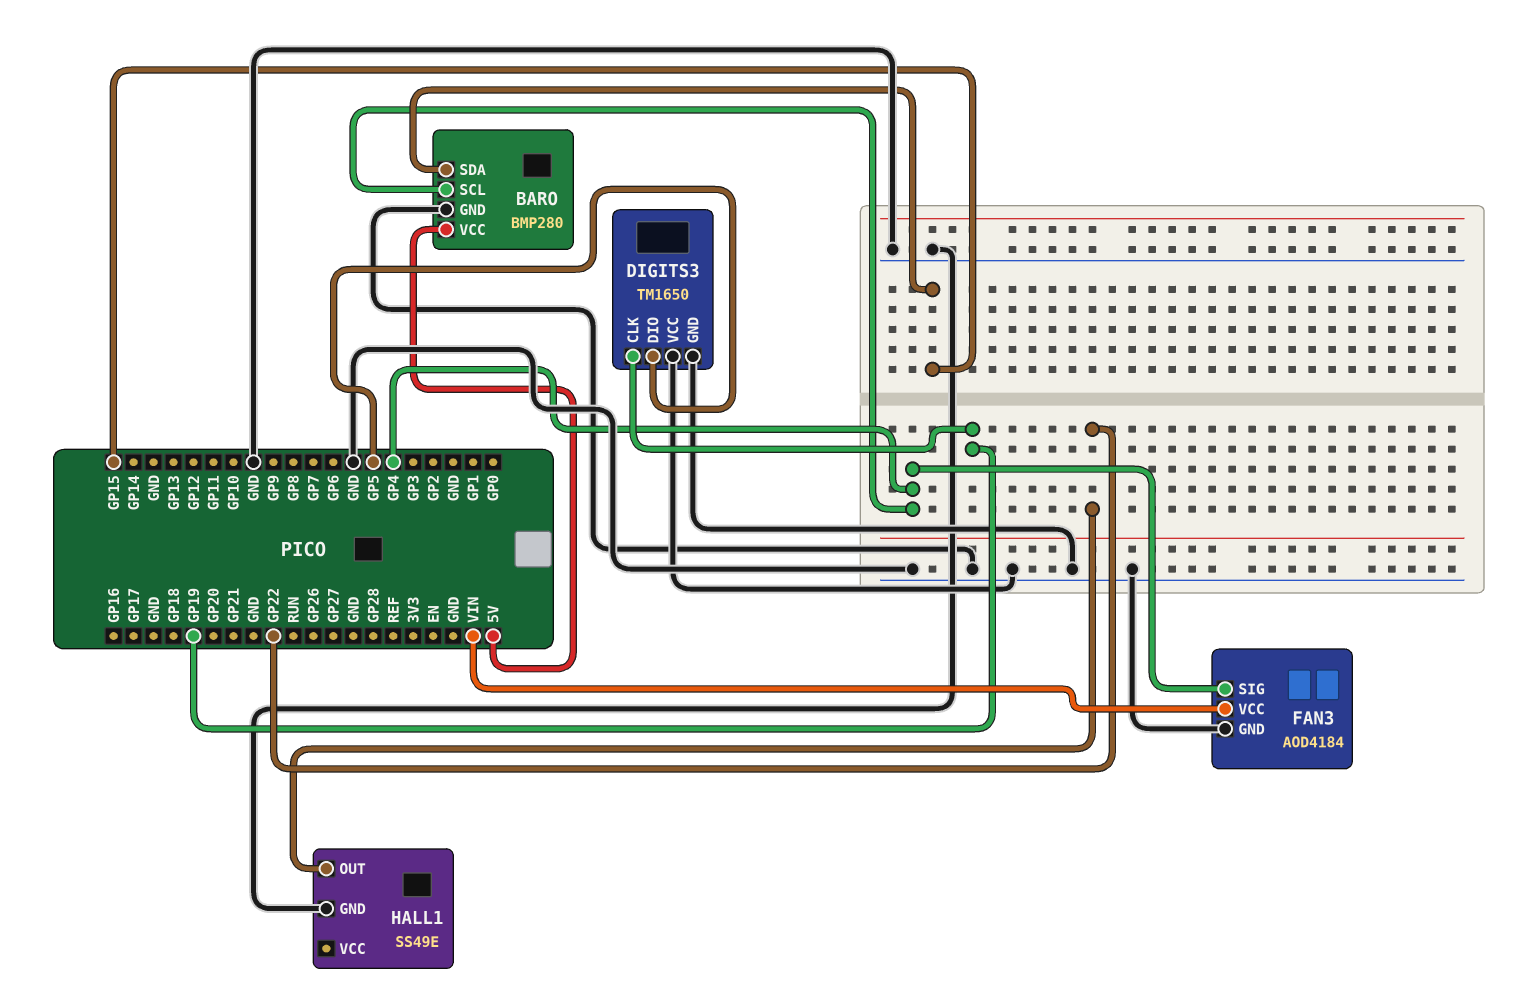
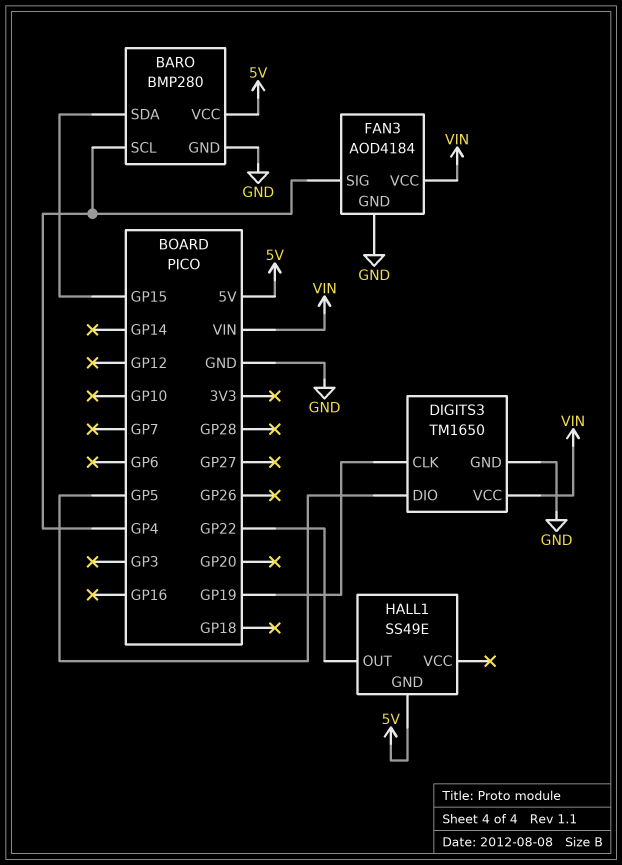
DIGITS3 pin VCC: GND -> VIN
HALL1 pin GND: GND -> 5V

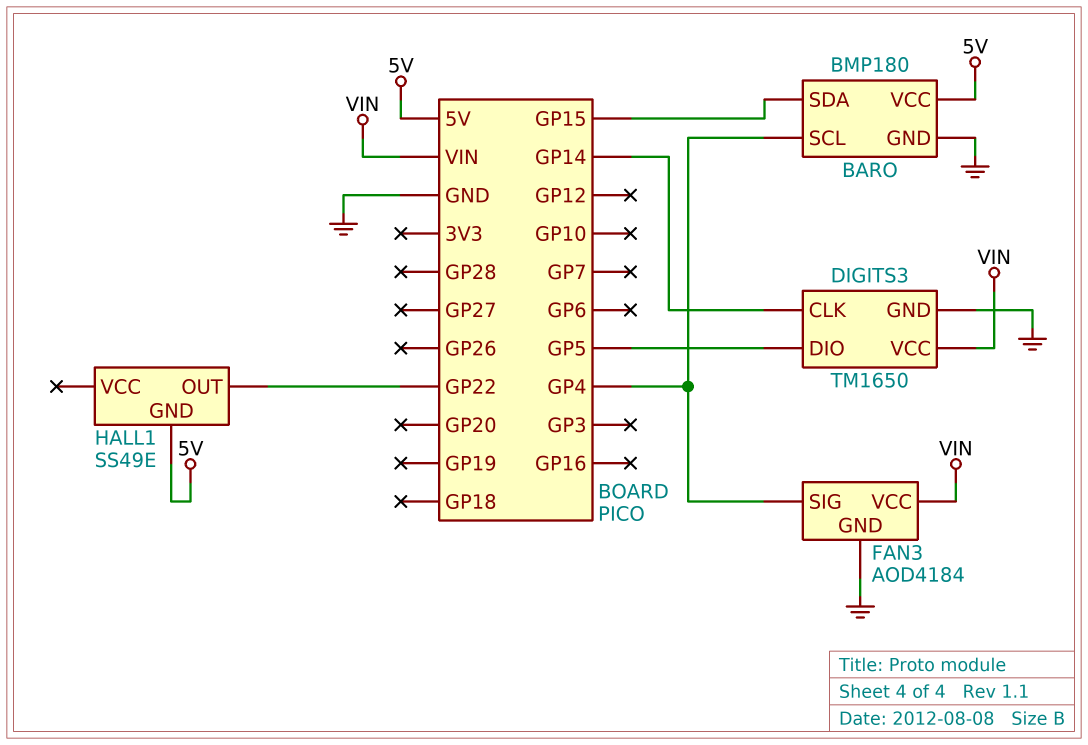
BARO: BMP280 -> BMP180
DIGITS3 pin CLK: GP19 -> GP14

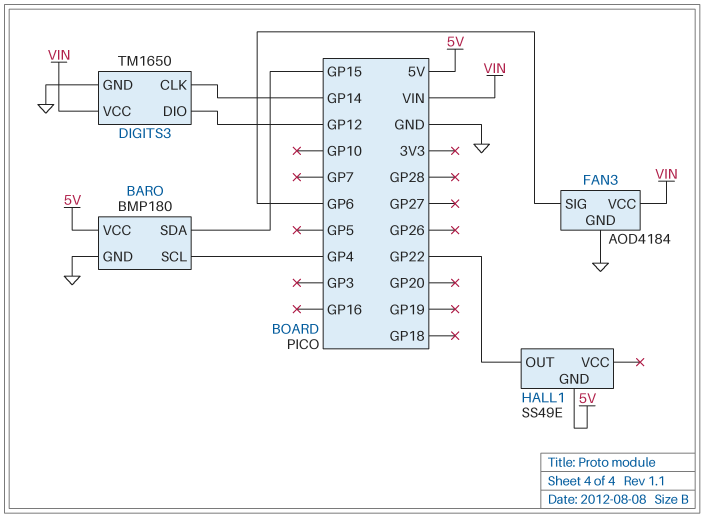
DIGITS3 pin DIO: GP5 -> GP12
FAN3 pin SIG: GP4 -> GP6

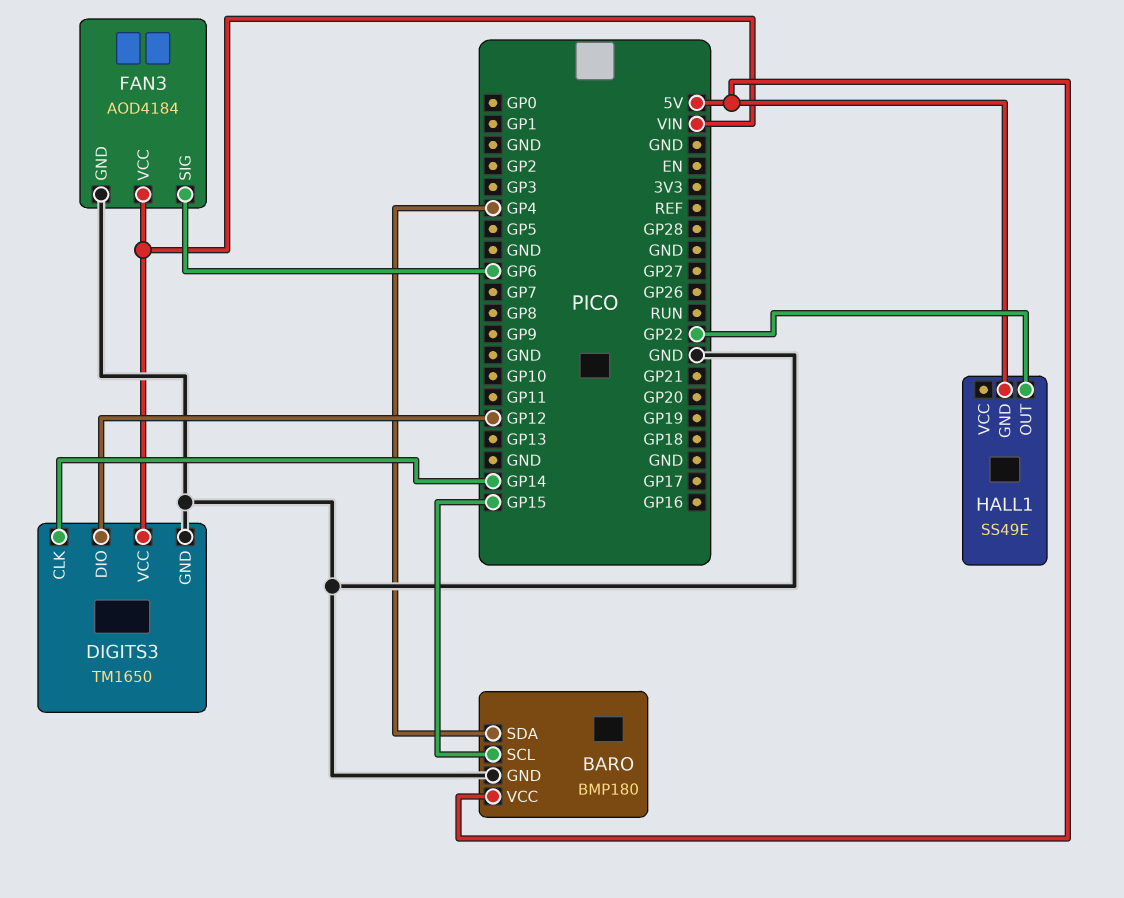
BARO pin SCL: GP4 -> GP15
BARO pin SDA: GP15 -> GP4

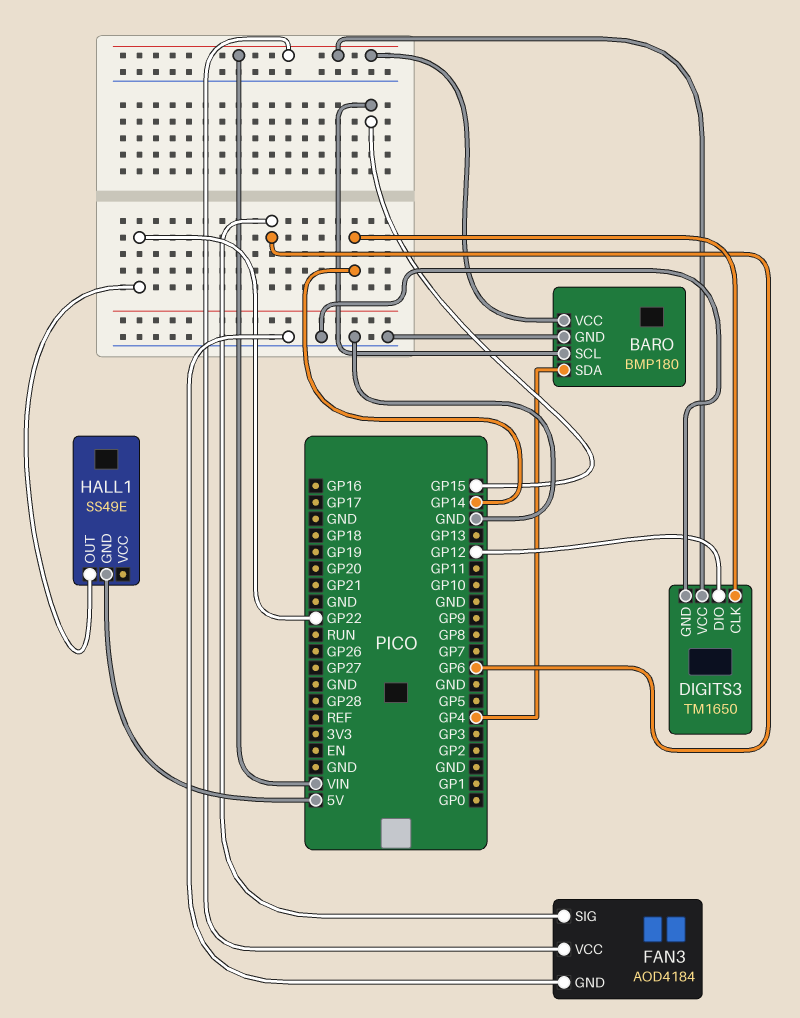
BARO pin VCC: 5V -> VIN

